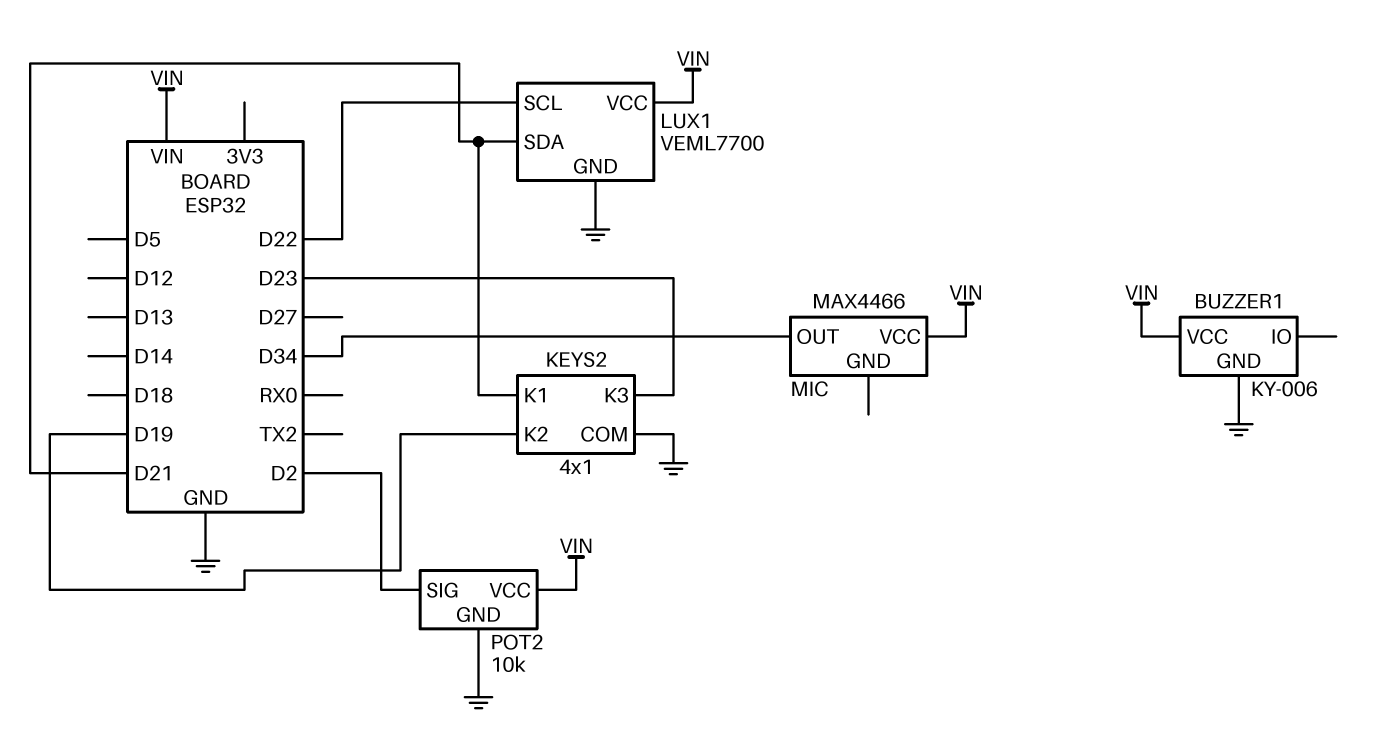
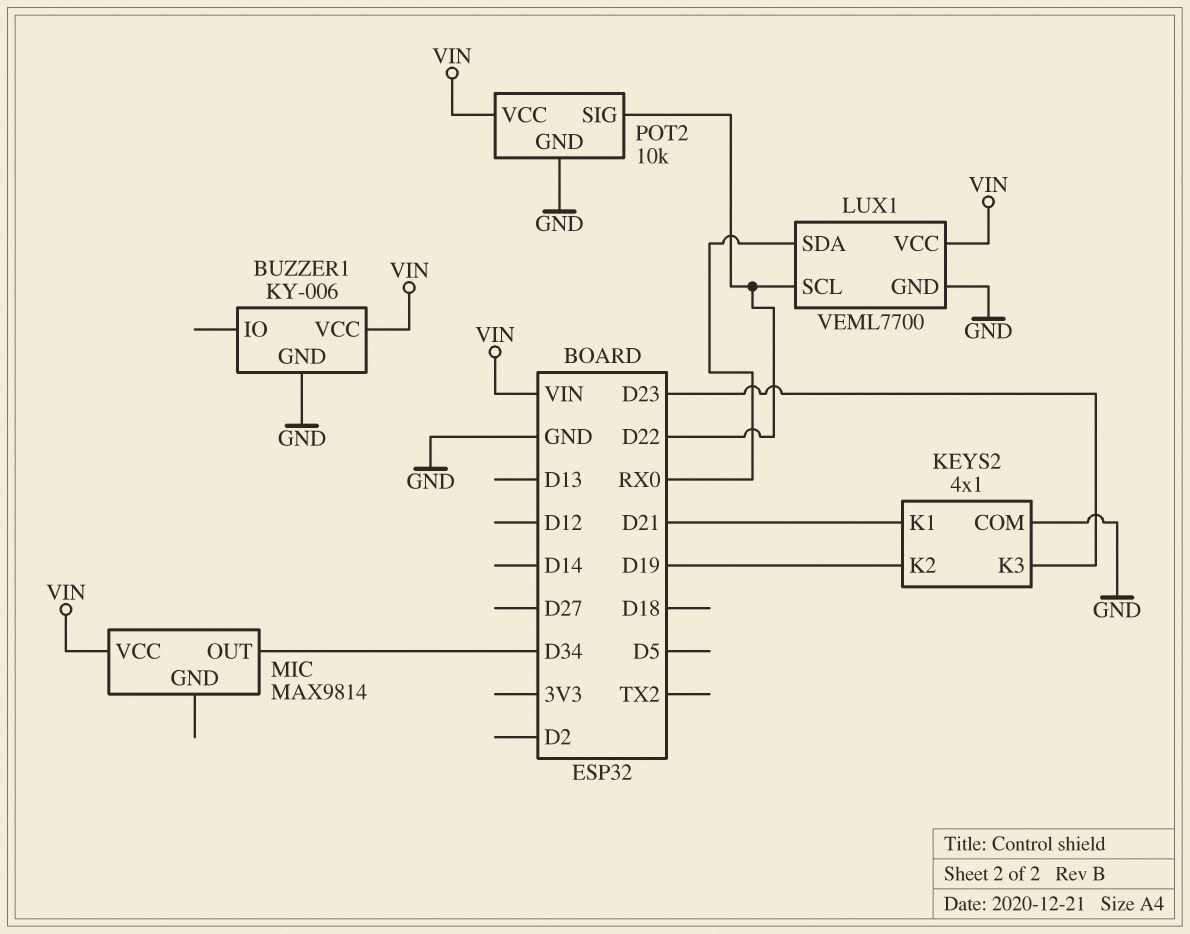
LUX1 pin SDA: D21 -> RX0
MIC: MAX4466 -> MAX9814
POT2 pin SIG: D2 -> D22

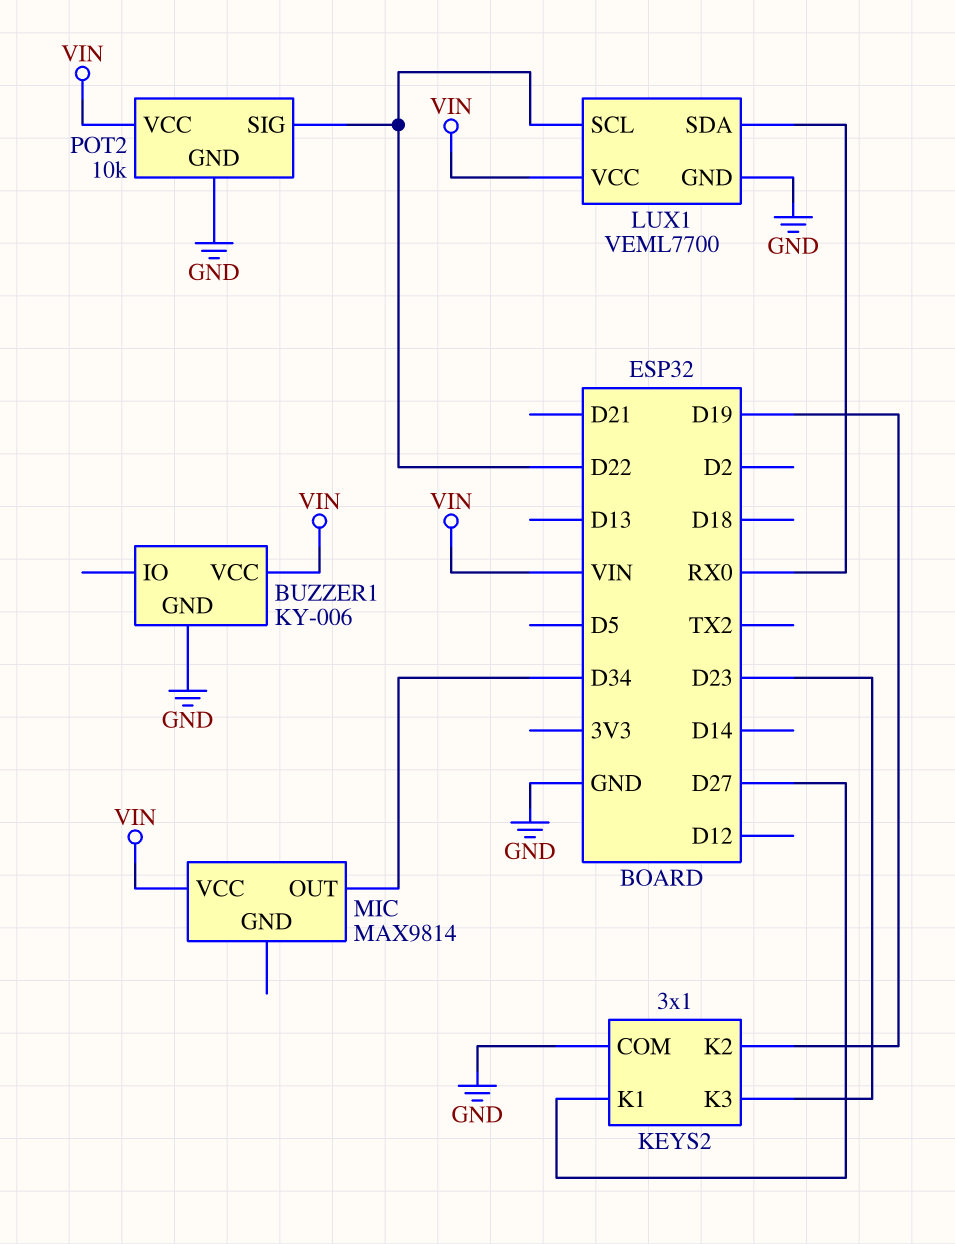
KEYS2: 4x1 -> 3x1
KEYS2 pin K1: D21 -> D27

